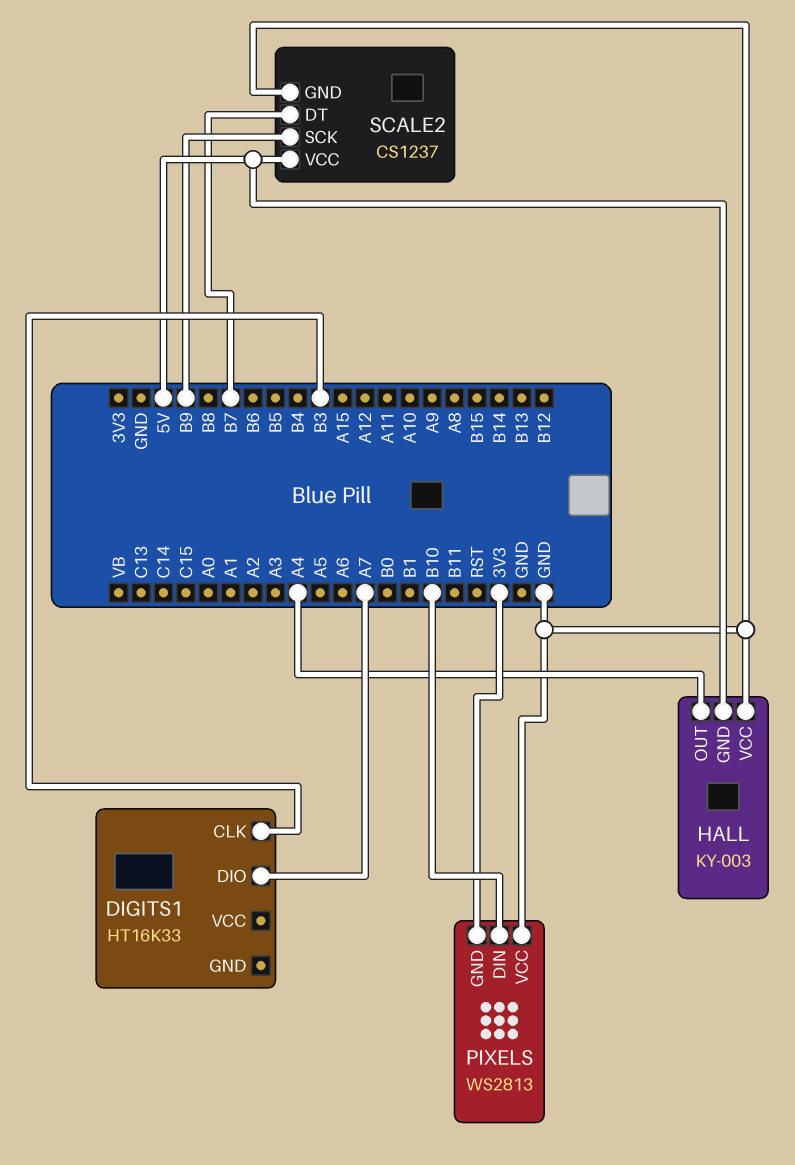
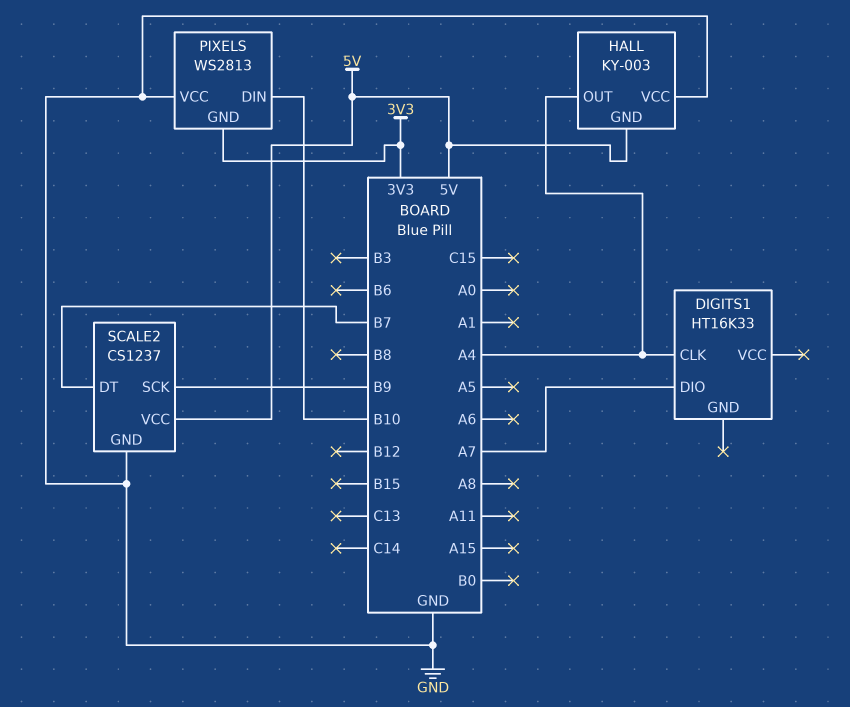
DIGITS1 pin CLK: B3 -> A4

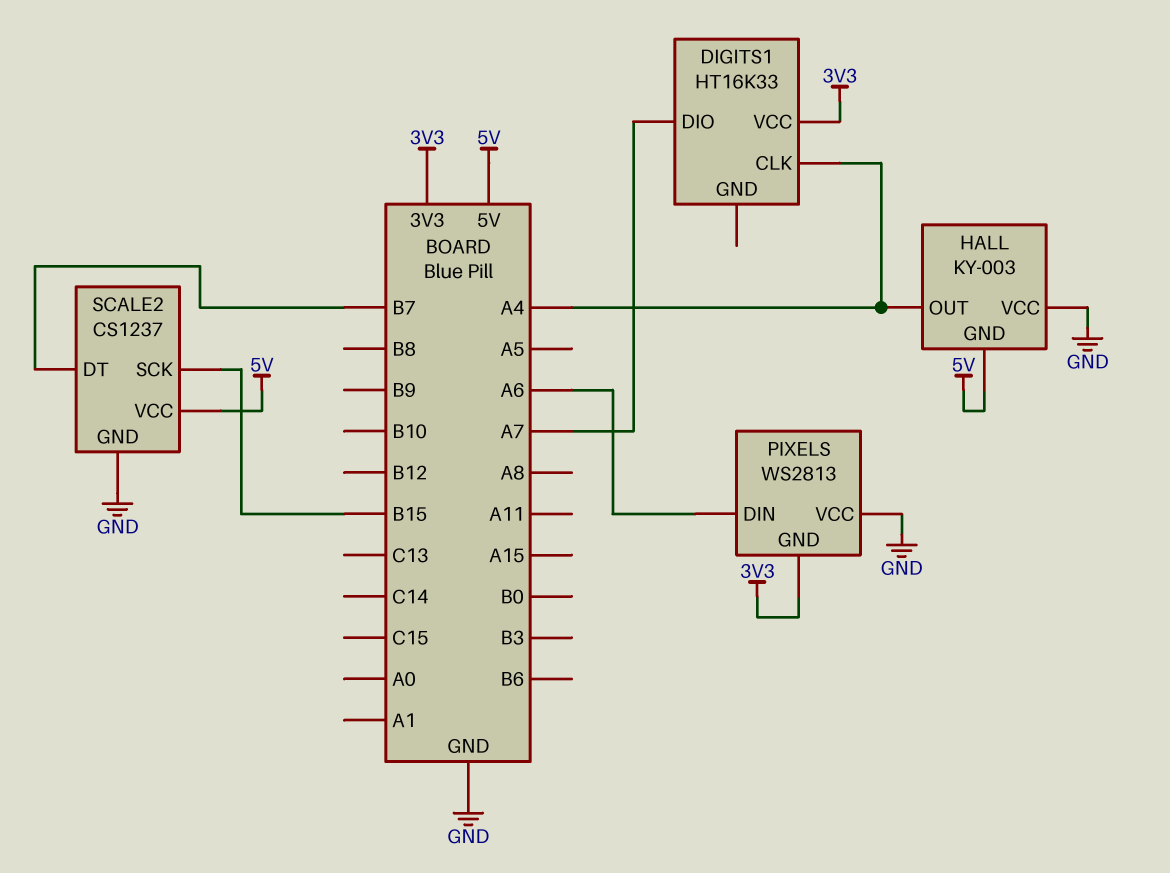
DIGITS1 pin VCC: none -> 3V3
PIXELS pin DIN: B10 -> A6
SCALE2 pin SCK: B9 -> B15

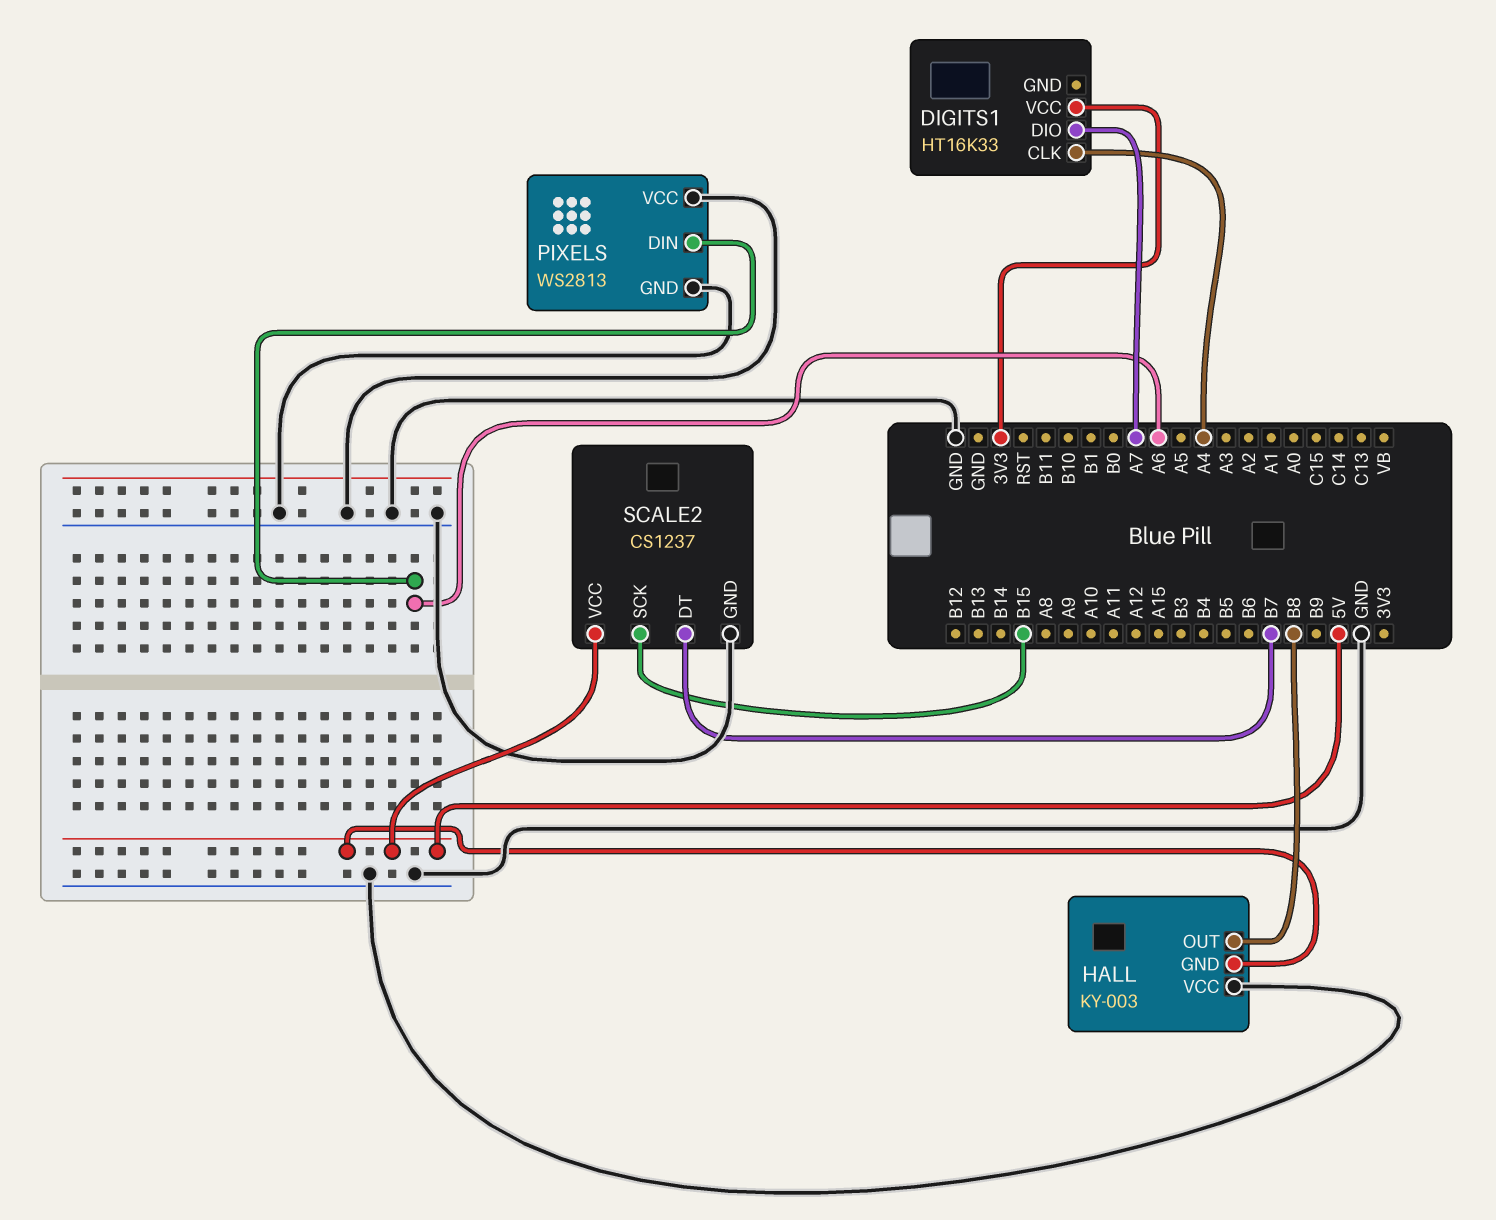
HALL pin OUT: A4 -> B8
PIXELS pin GND: 3V3 -> GND

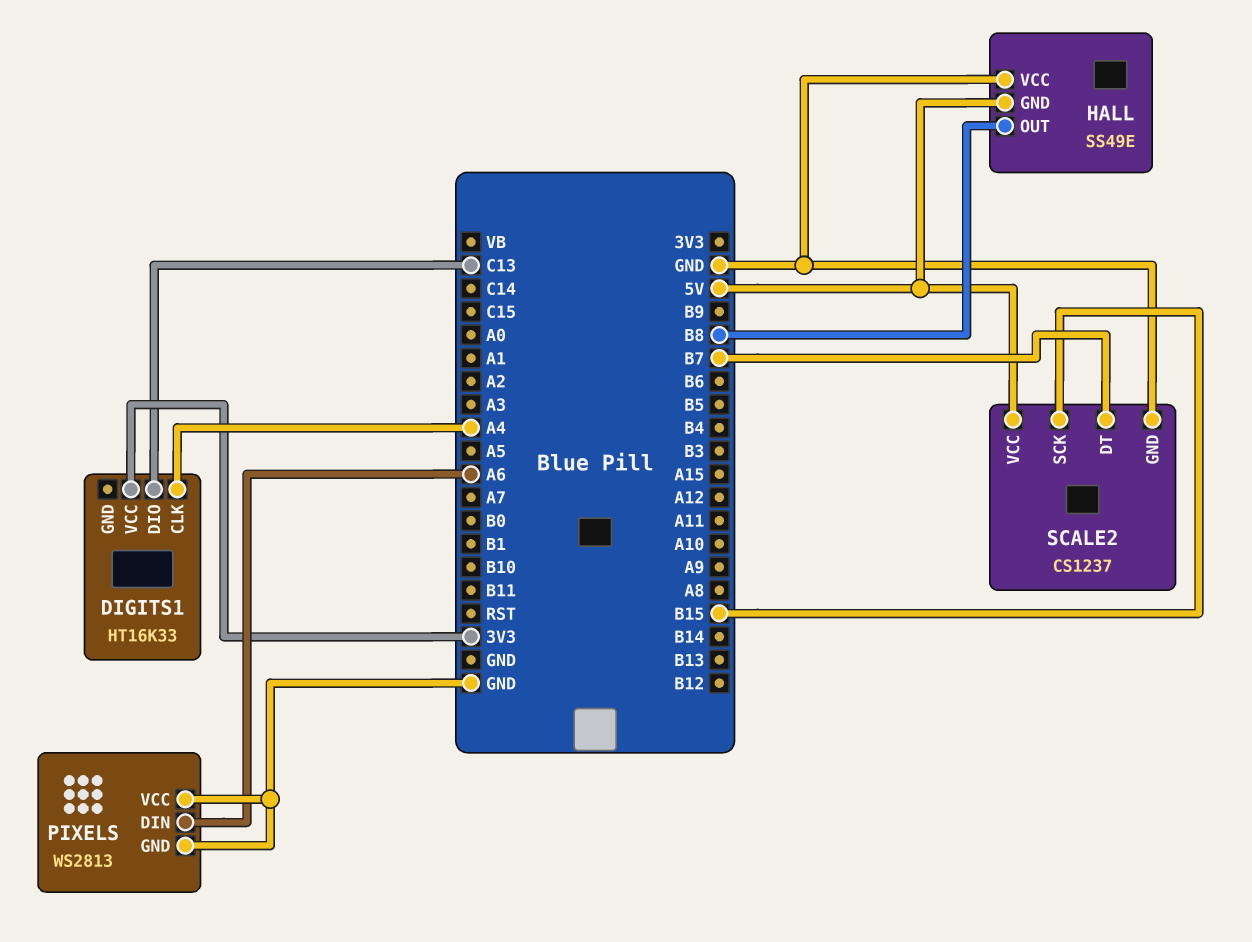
DIGITS1 pin DIO: A7 -> C13
HALL: KY-003 -> SS49E

